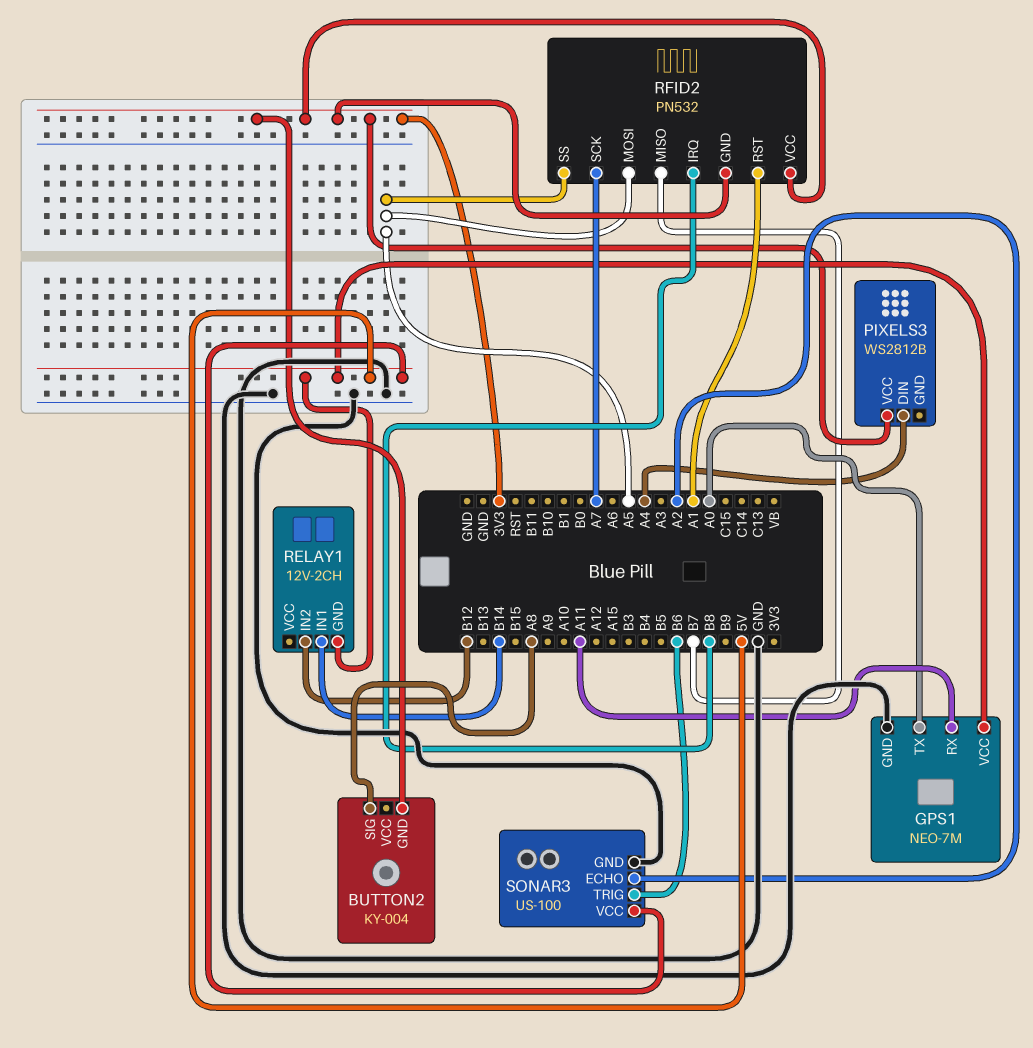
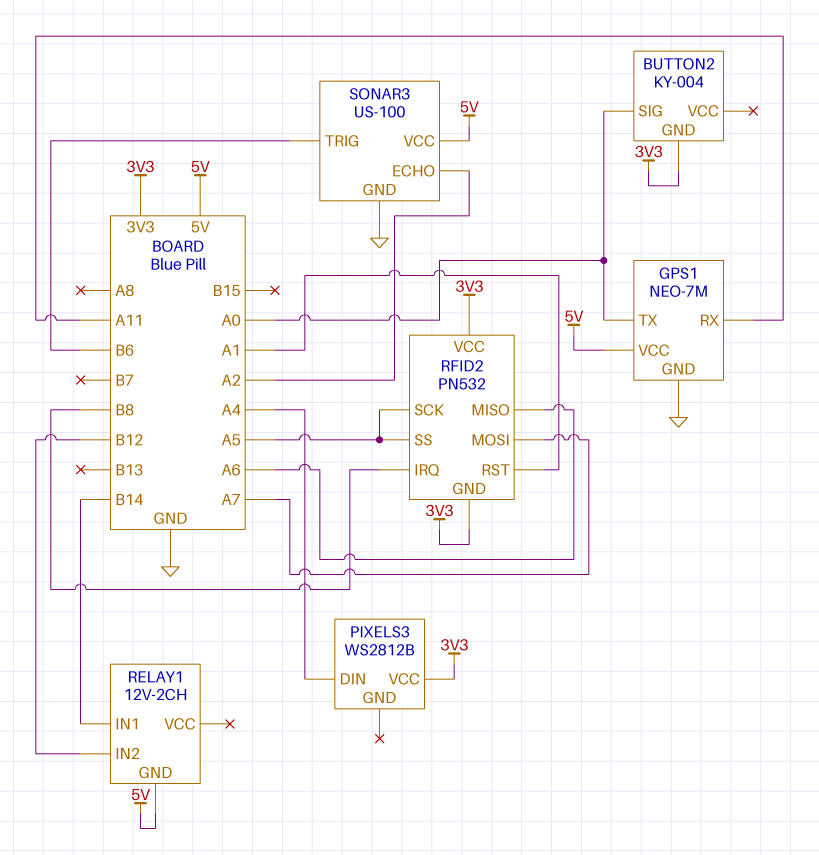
BUTTON2 pin SIG: A8 -> A0
RFID2 pin MISO: B7 -> A6
RFID2 pin MOSI: A5 -> A7
RFID2 pin SCK: A7 -> A5

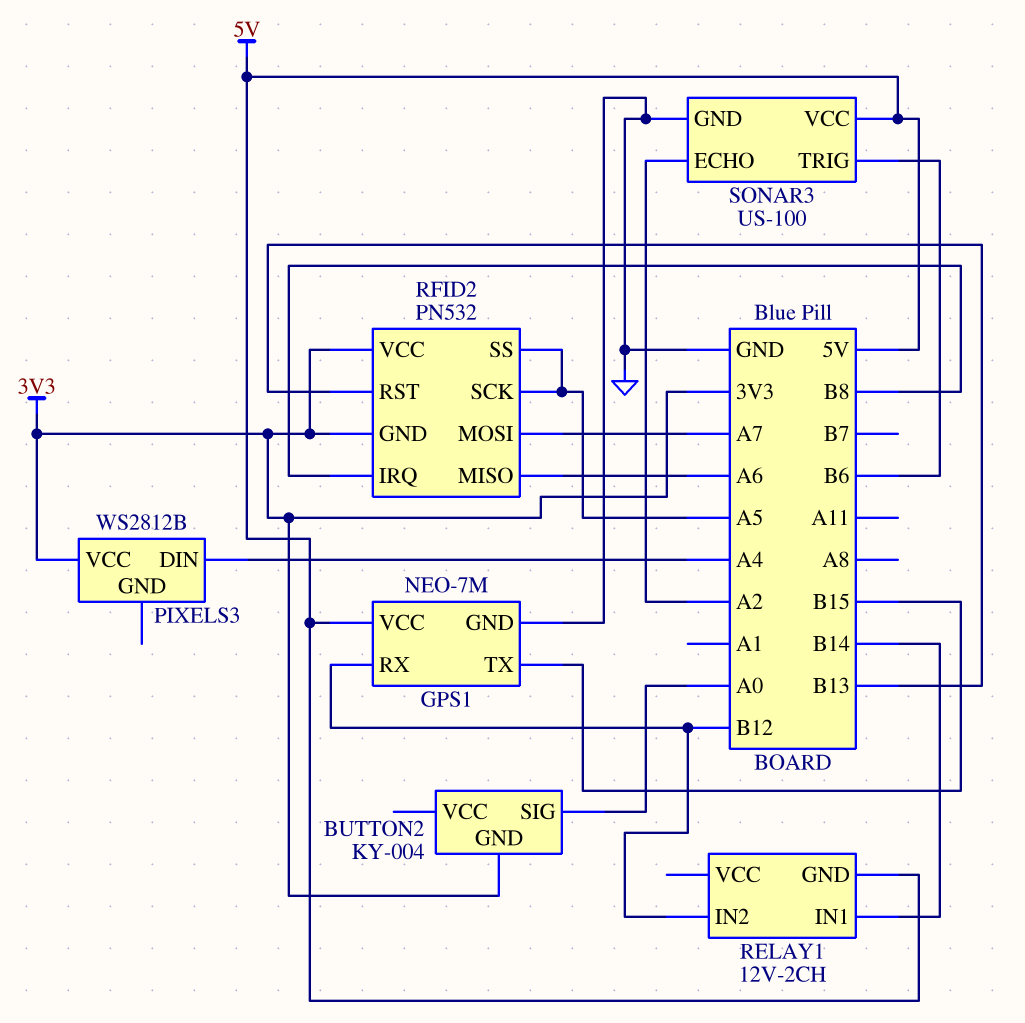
GPS1 pin RX: A11 -> B12
GPS1 pin TX: A0 -> B15
RFID2 pin RST: A1 -> B13

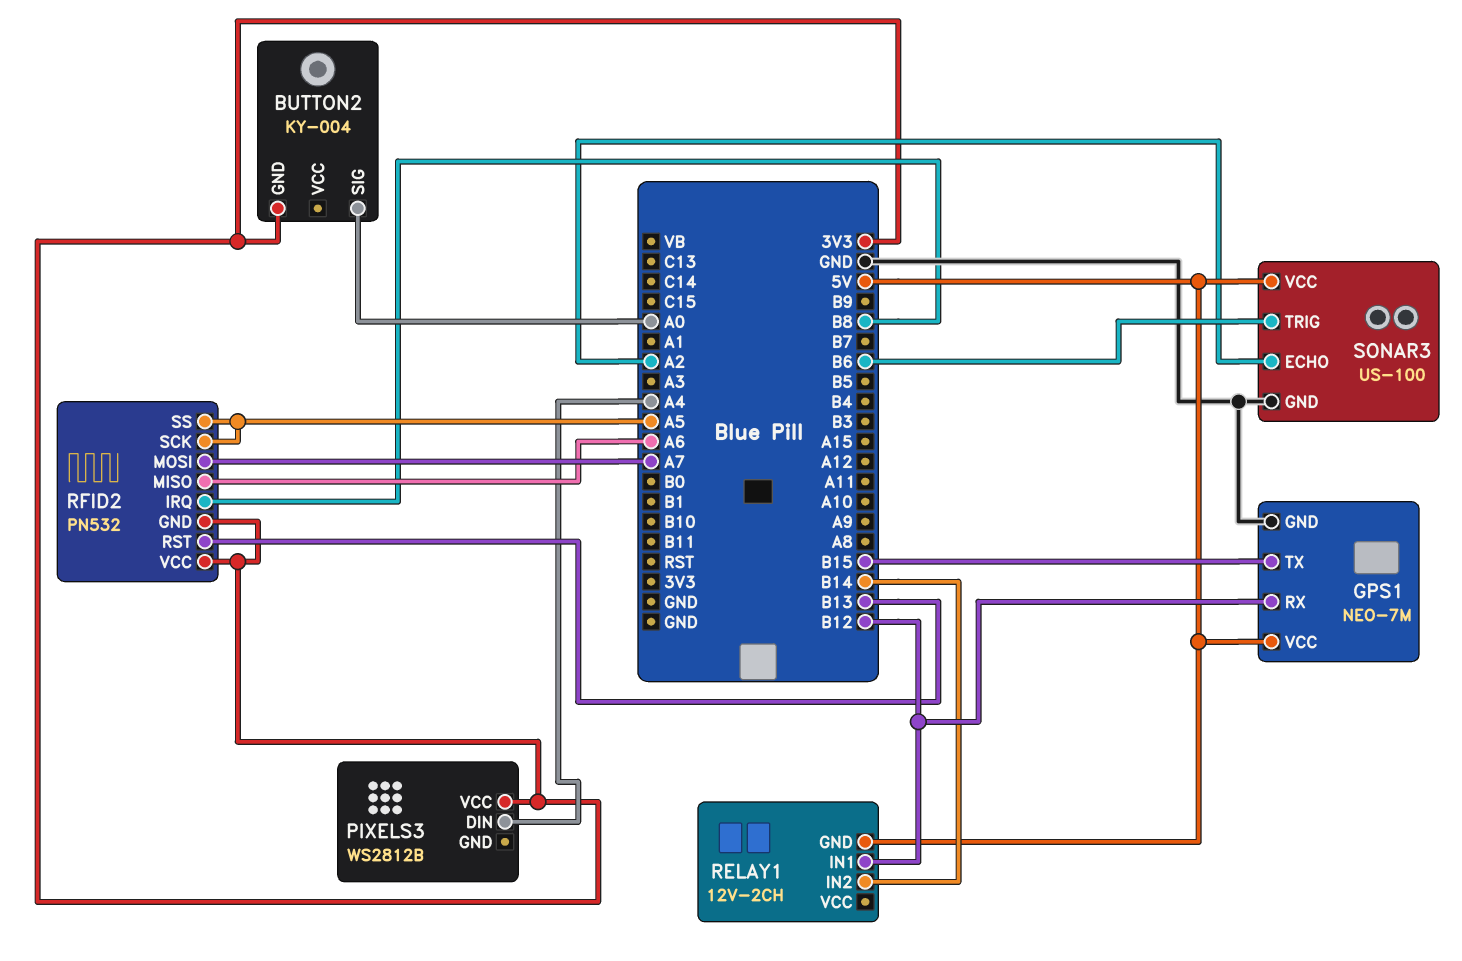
RELAY1 pin IN1: B14 -> B12
RELAY1 pin IN2: B12 -> B14

